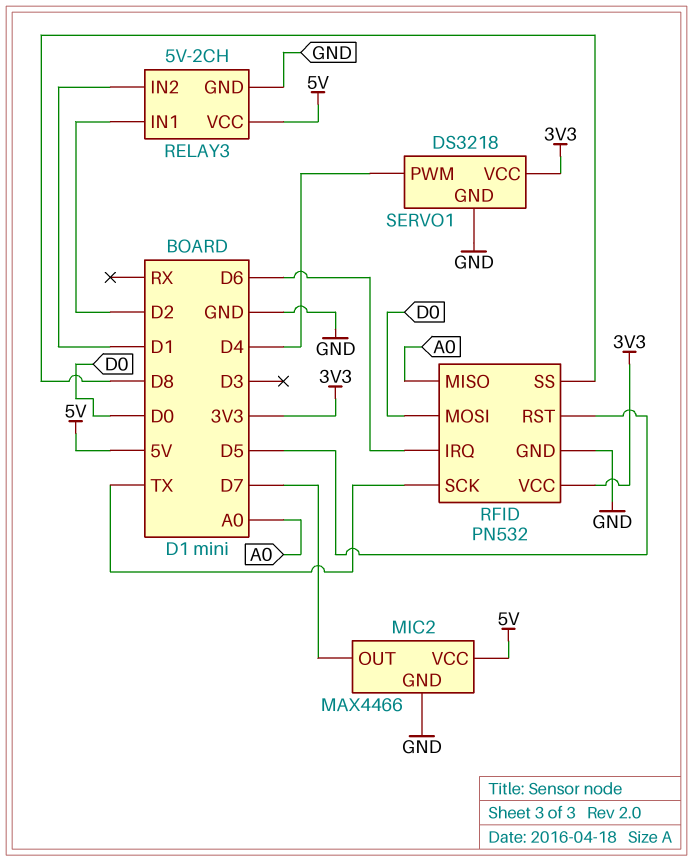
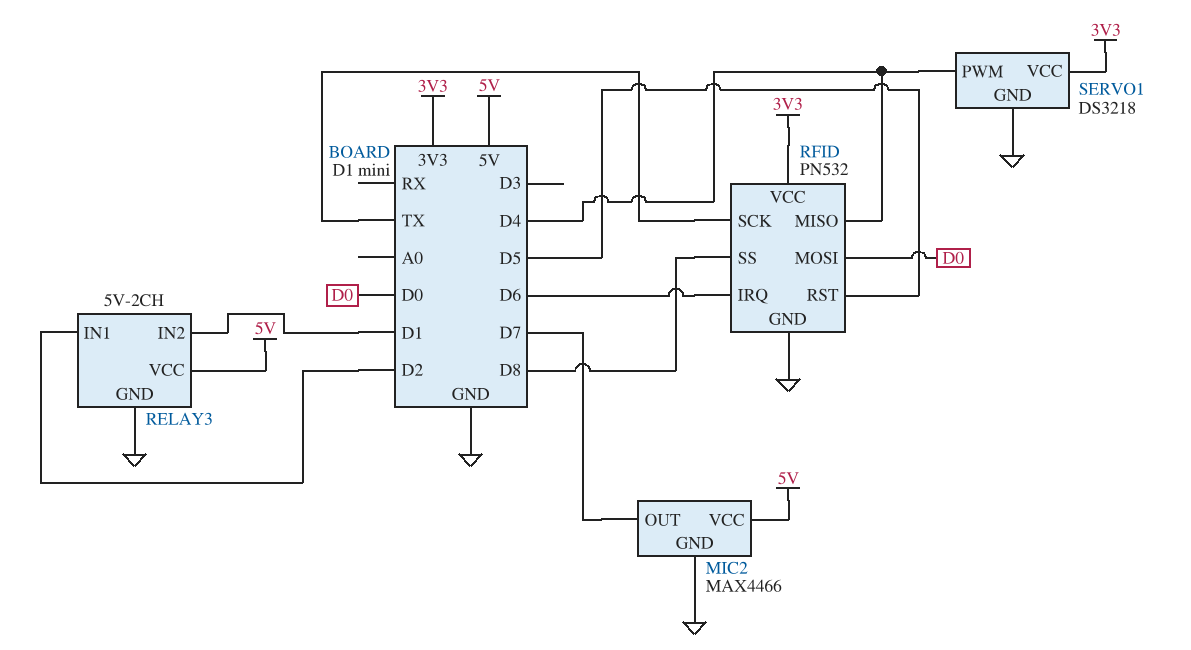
RFID pin MISO: A0 -> D4

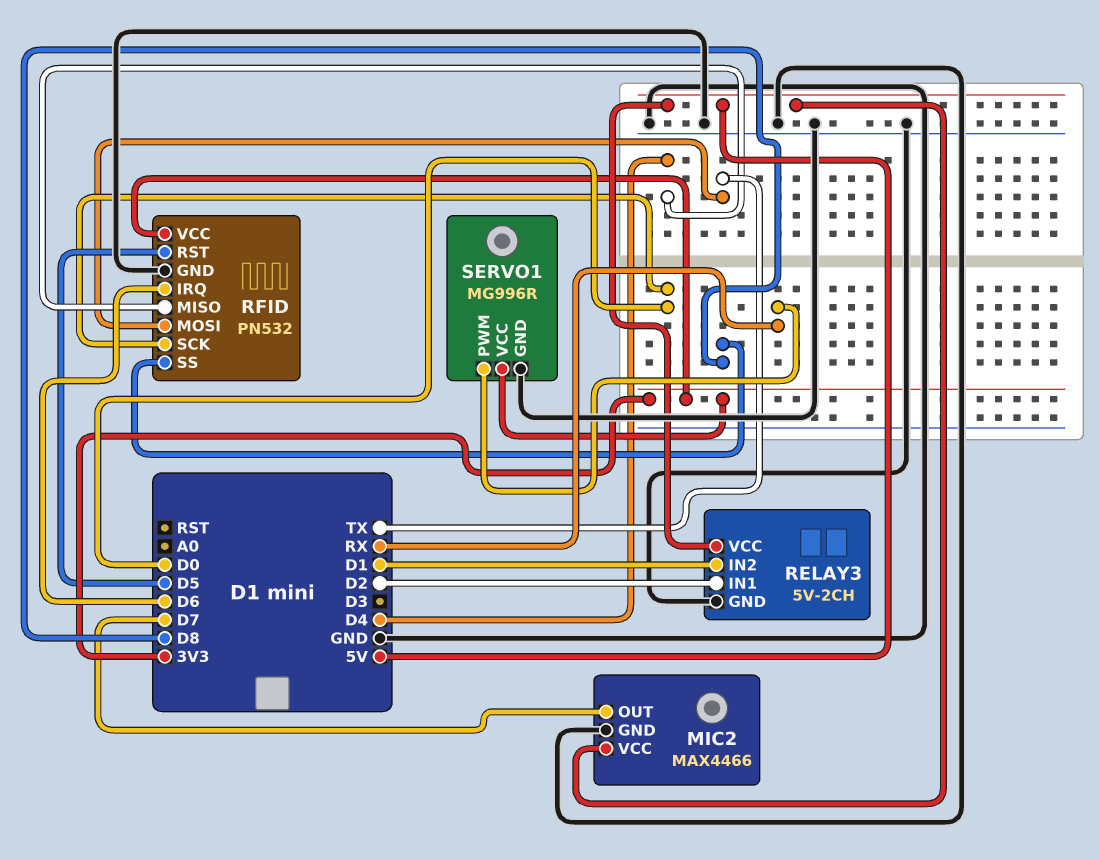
RFID pin MOSI: D0 -> TX
RFID pin SCK: TX -> D0
SERVO1: DS3218 -> MG996R
SERVO1 pin PWM: D4 -> RX

